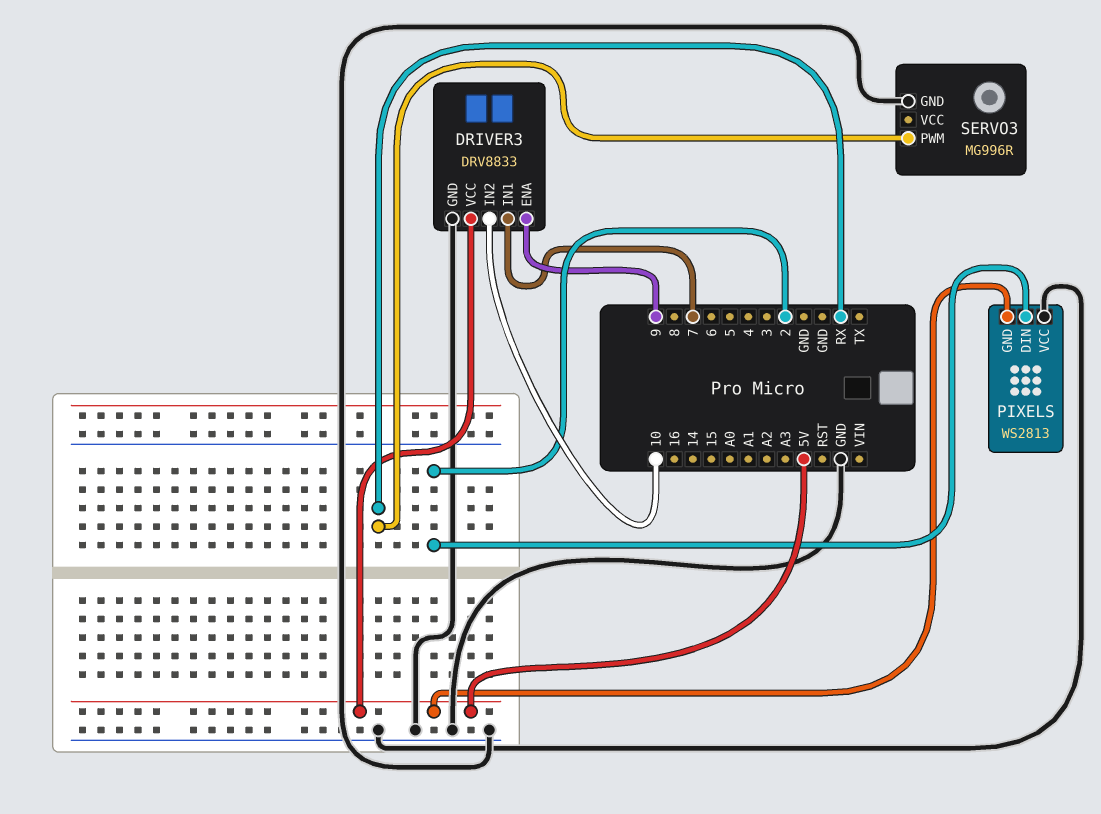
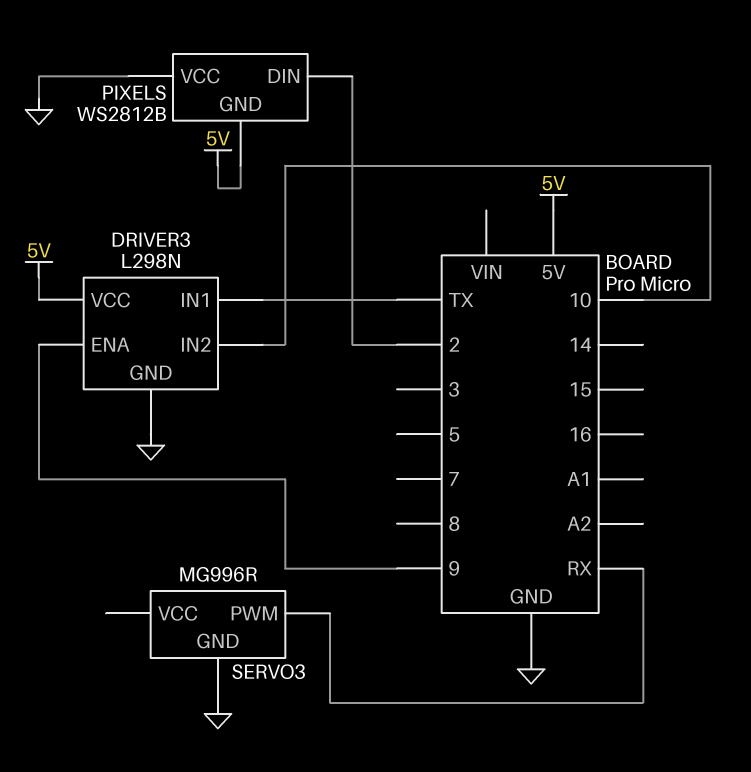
DRIVER3: DRV8833 -> L298N
DRIVER3 pin IN1: 7 -> TX
PIXELS: WS2813 -> WS2812B

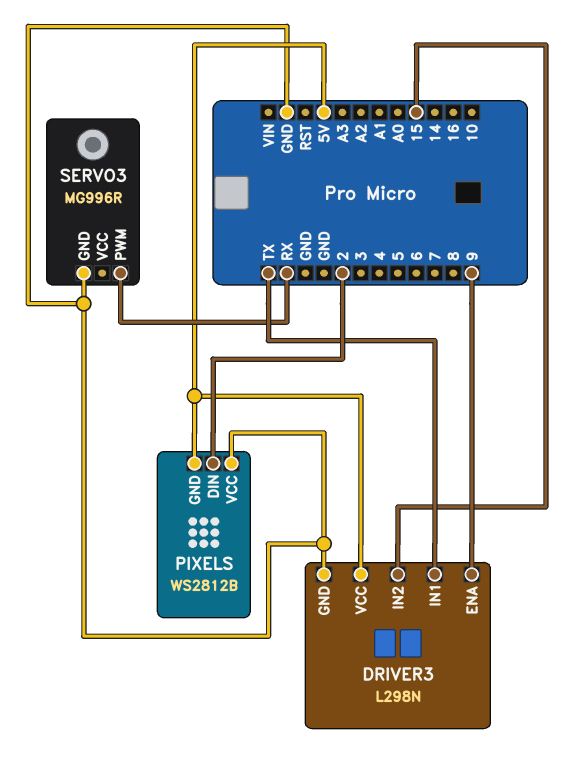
DRIVER3 pin IN2: 10 -> 15

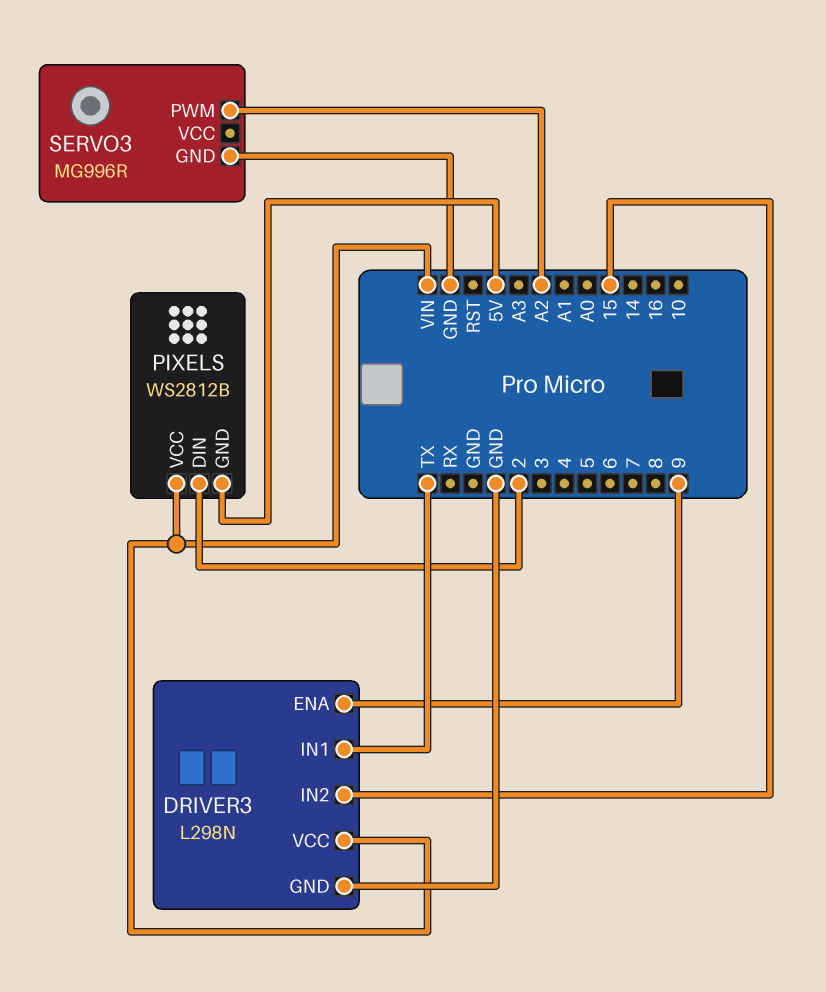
DRIVER3 pin VCC: 5V -> VIN
PIXELS pin VCC: GND -> VIN
SERVO3 pin PWM: RX -> A2

